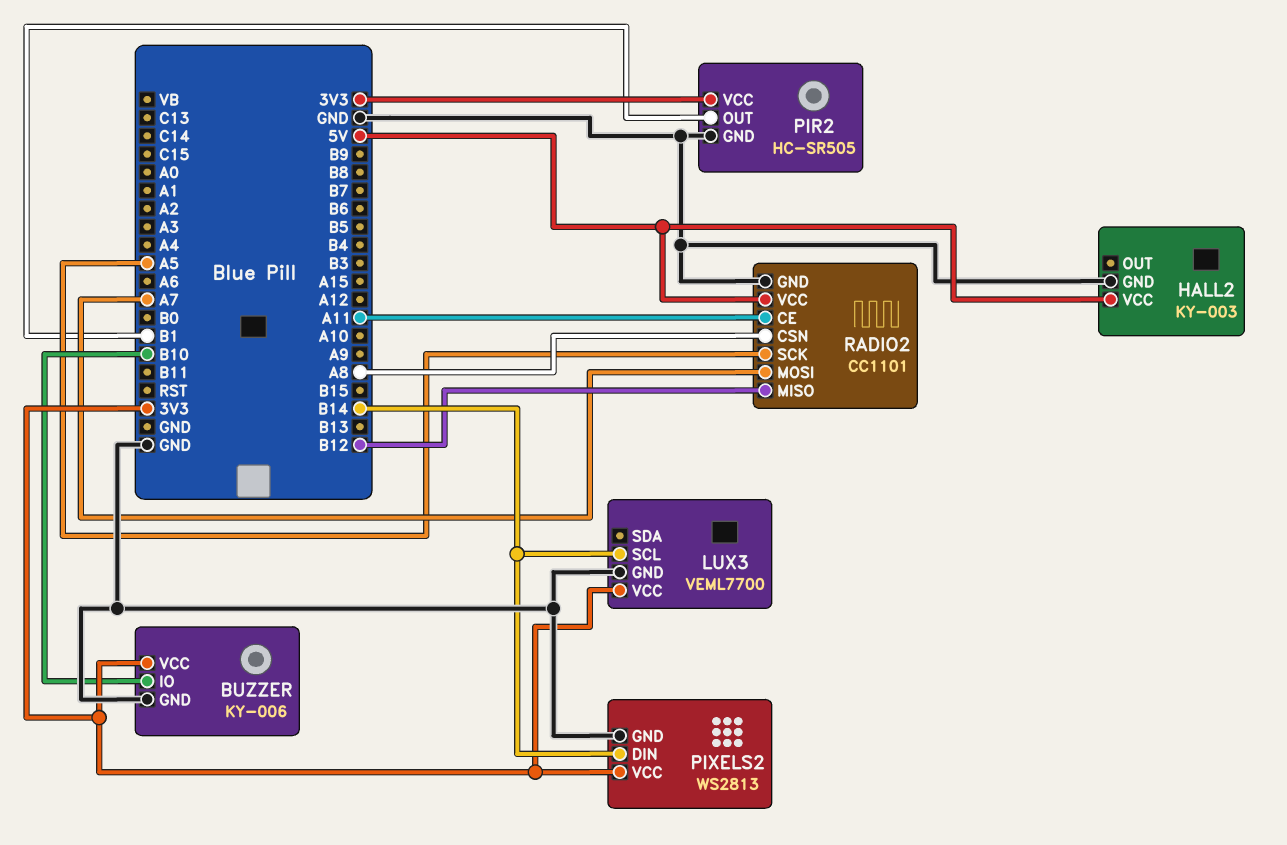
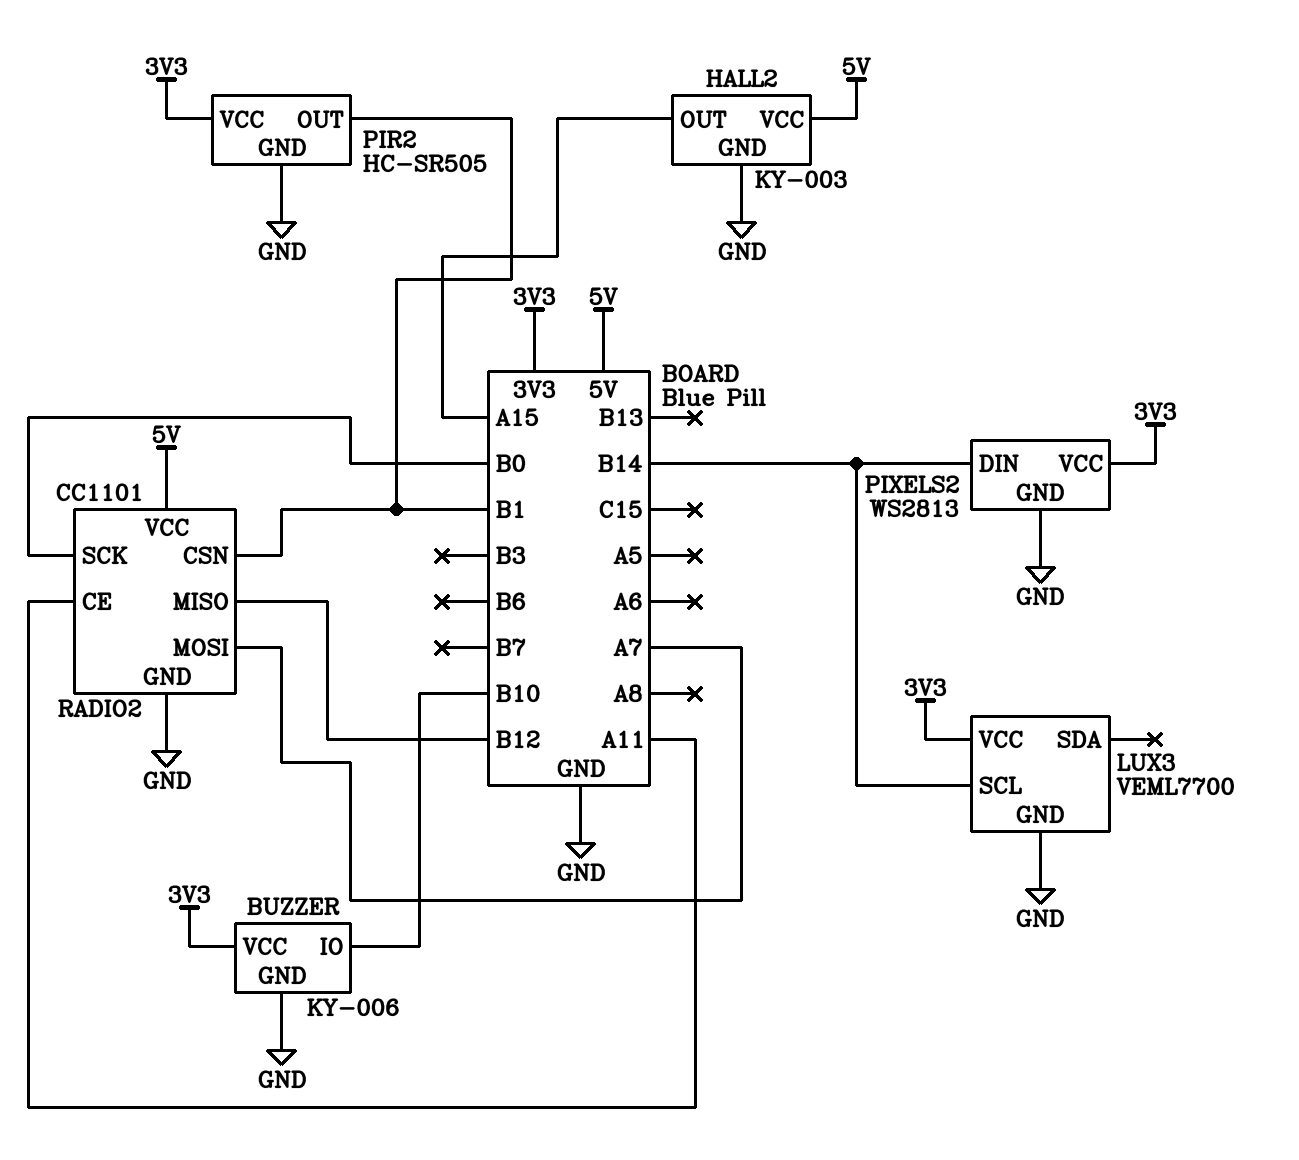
HALL2 pin OUT: none -> A15
RADIO2 pin CSN: A8 -> B1
RADIO2 pin SCK: A5 -> B0

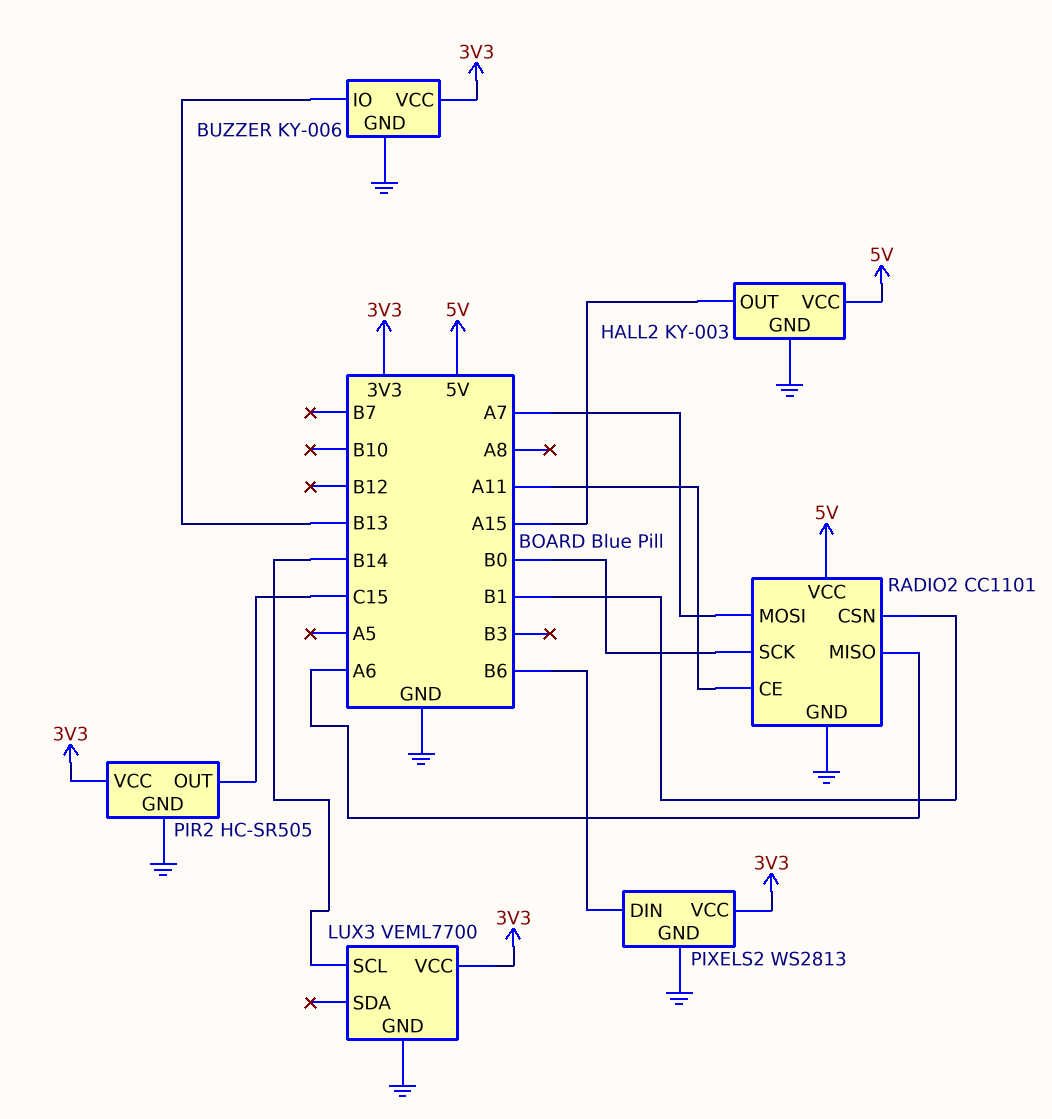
BUZZER pin IO: B10 -> B13
PIR2 pin OUT: B1 -> C15
PIXELS2 pin DIN: B14 -> B6
RADIO2 pin MISO: B12 -> A6

